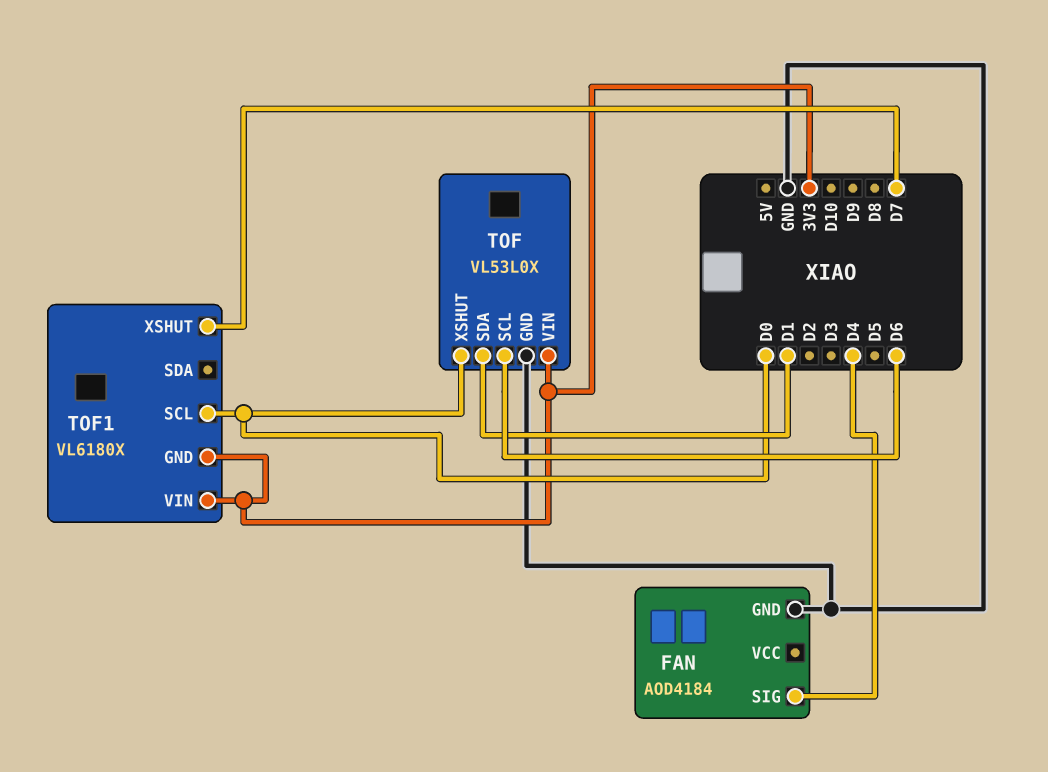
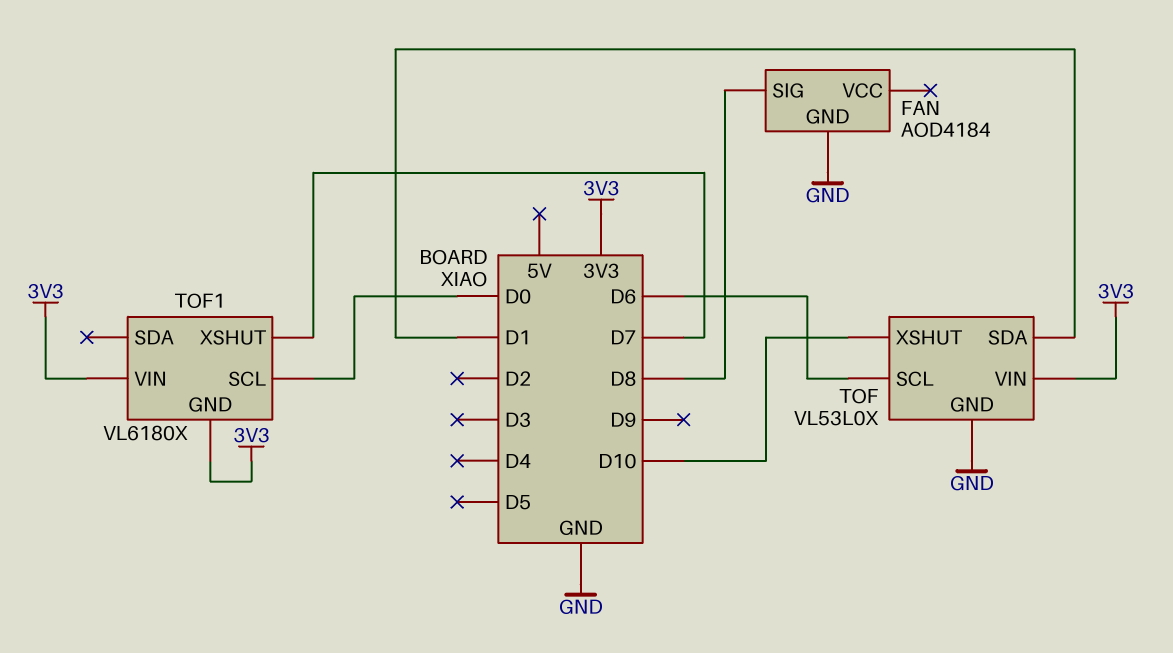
FAN pin SIG: D4 -> D8
TOF pin XSHUT: D0 -> D10

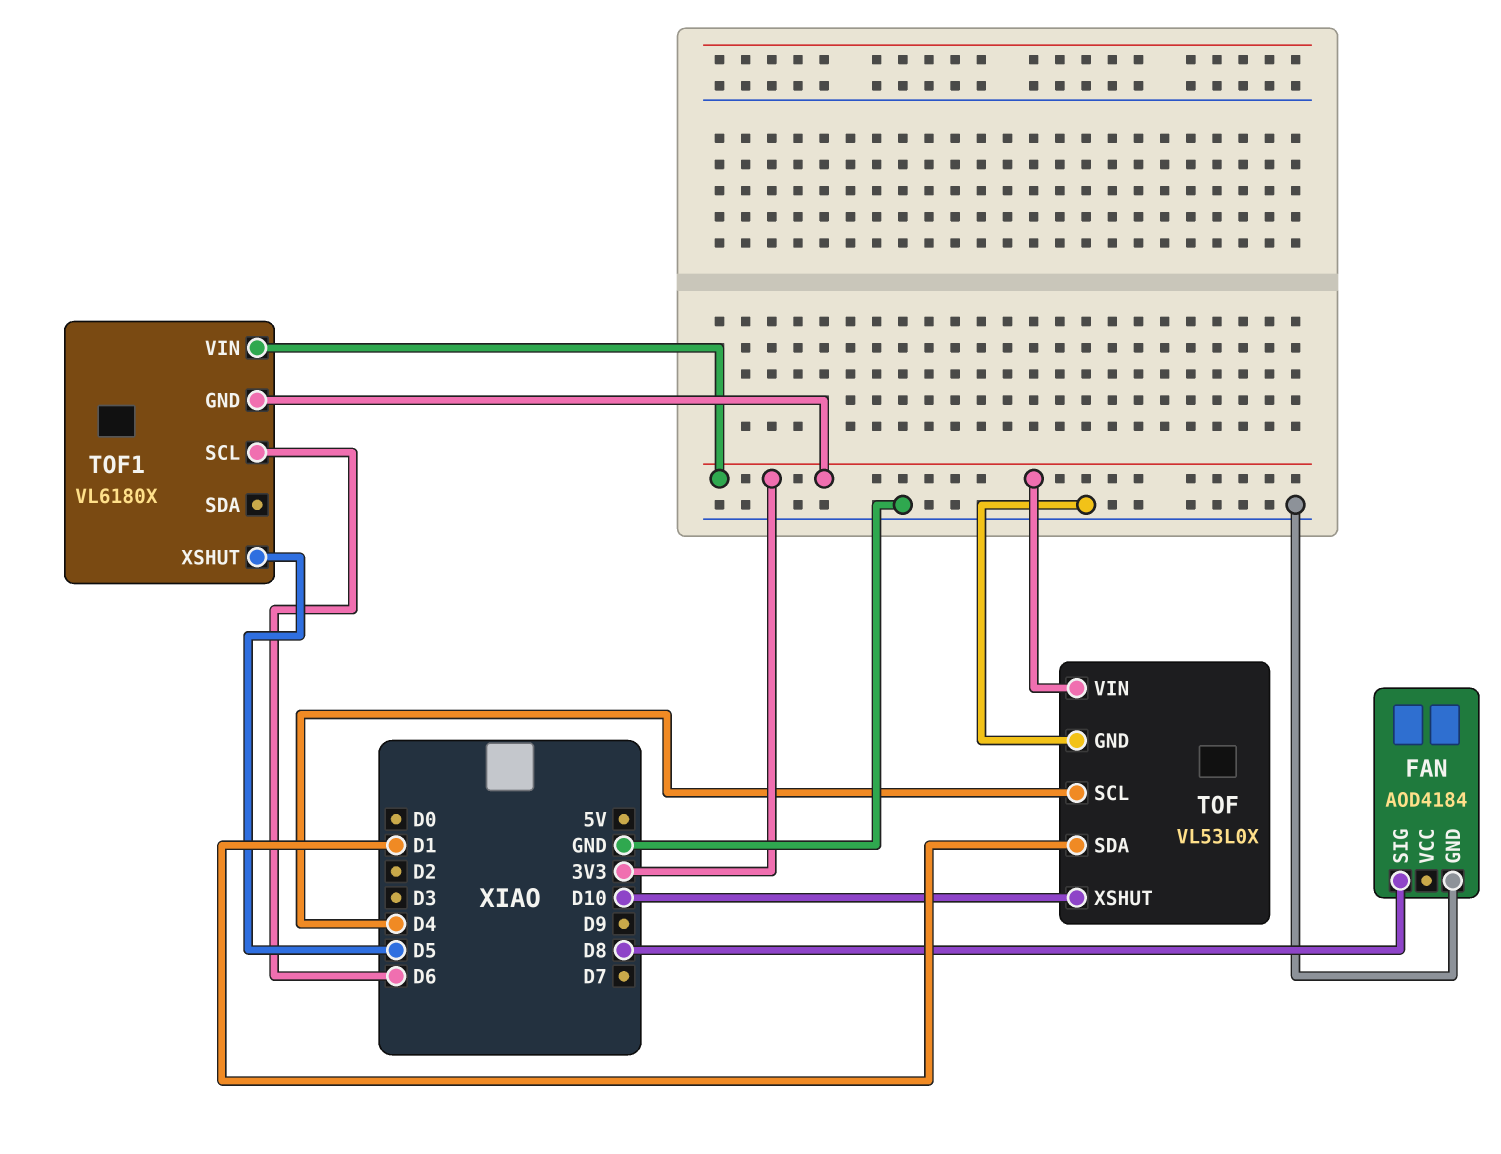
TOF pin SCL: D6 -> D4
TOF1 pin SCL: D0 -> D6
TOF1 pin XSHUT: D7 -> D5

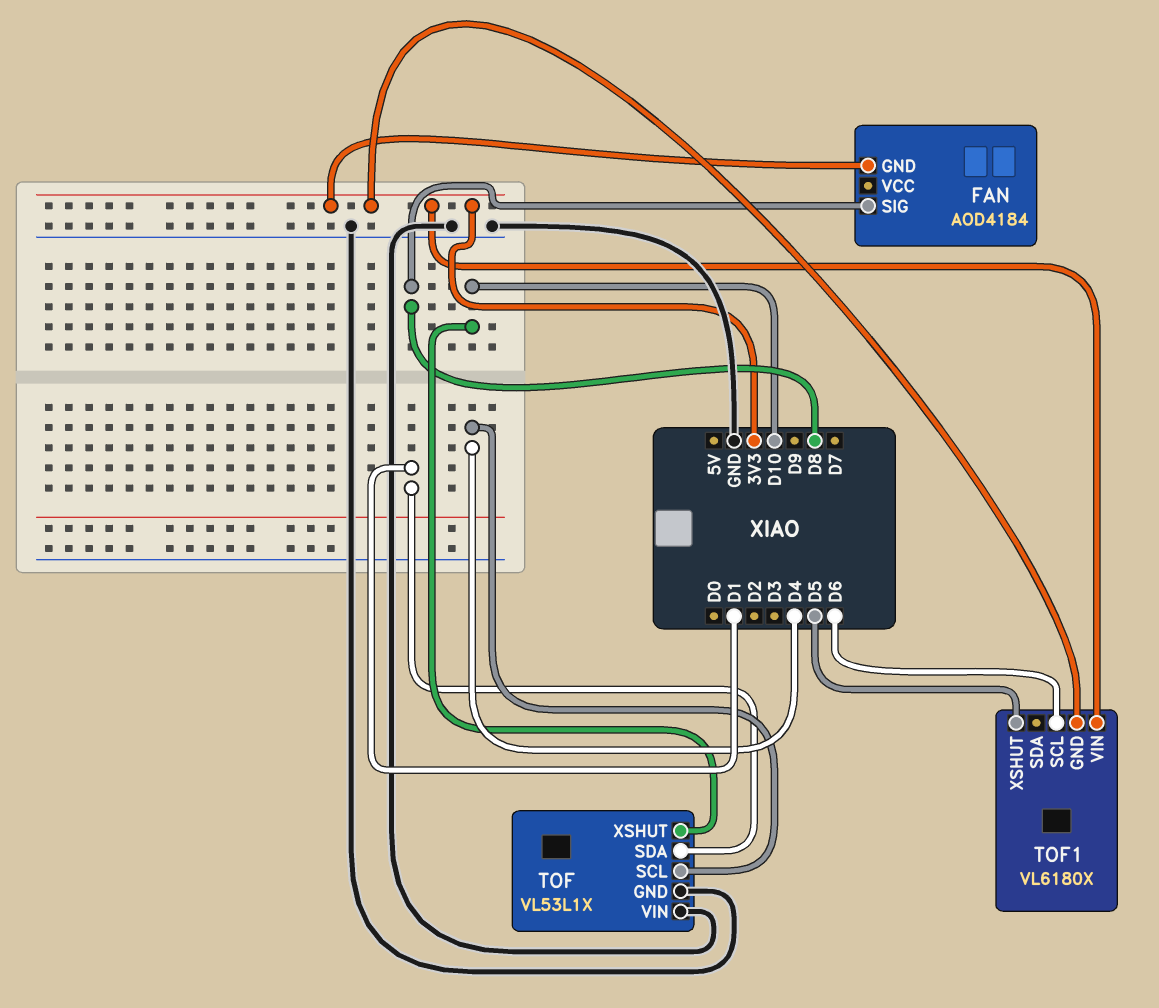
FAN pin GND: GND -> 3V3
TOF: VL53L0X -> VL53L1X
TOF pin VIN: 3V3 -> GND

